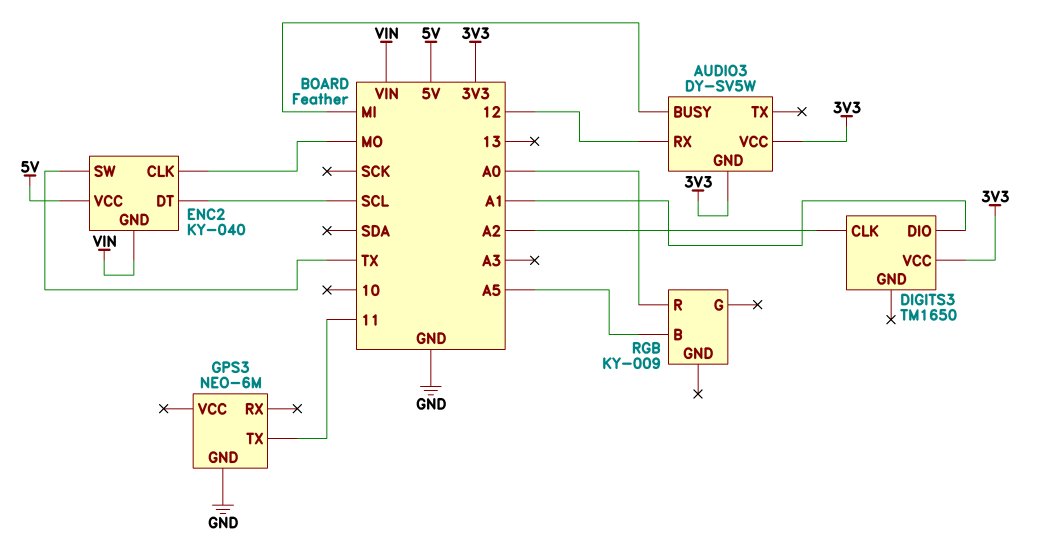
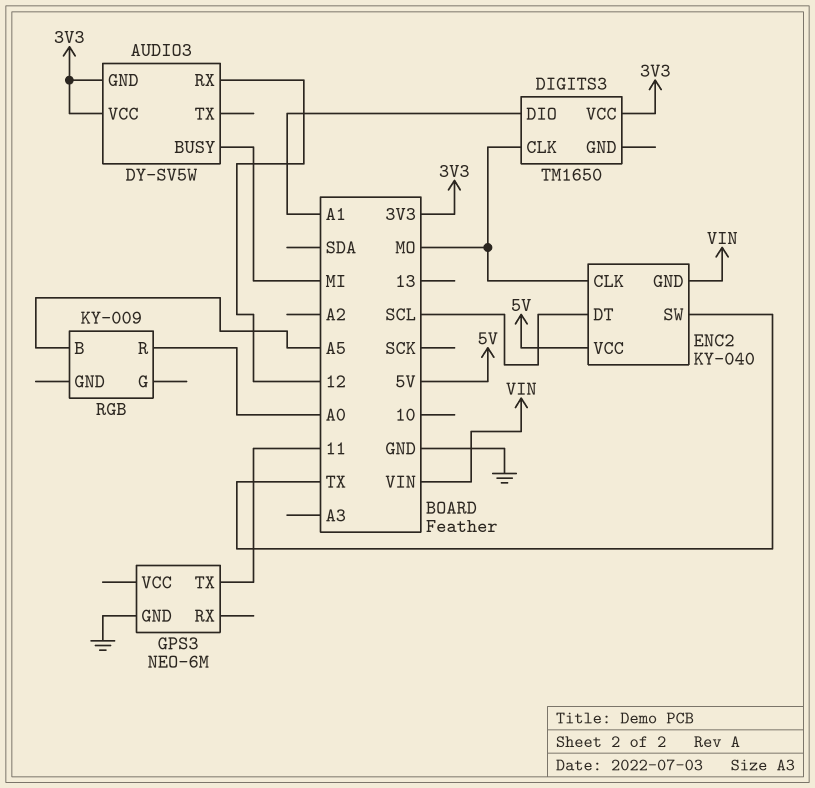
DIGITS3 pin CLK: A2 -> MO

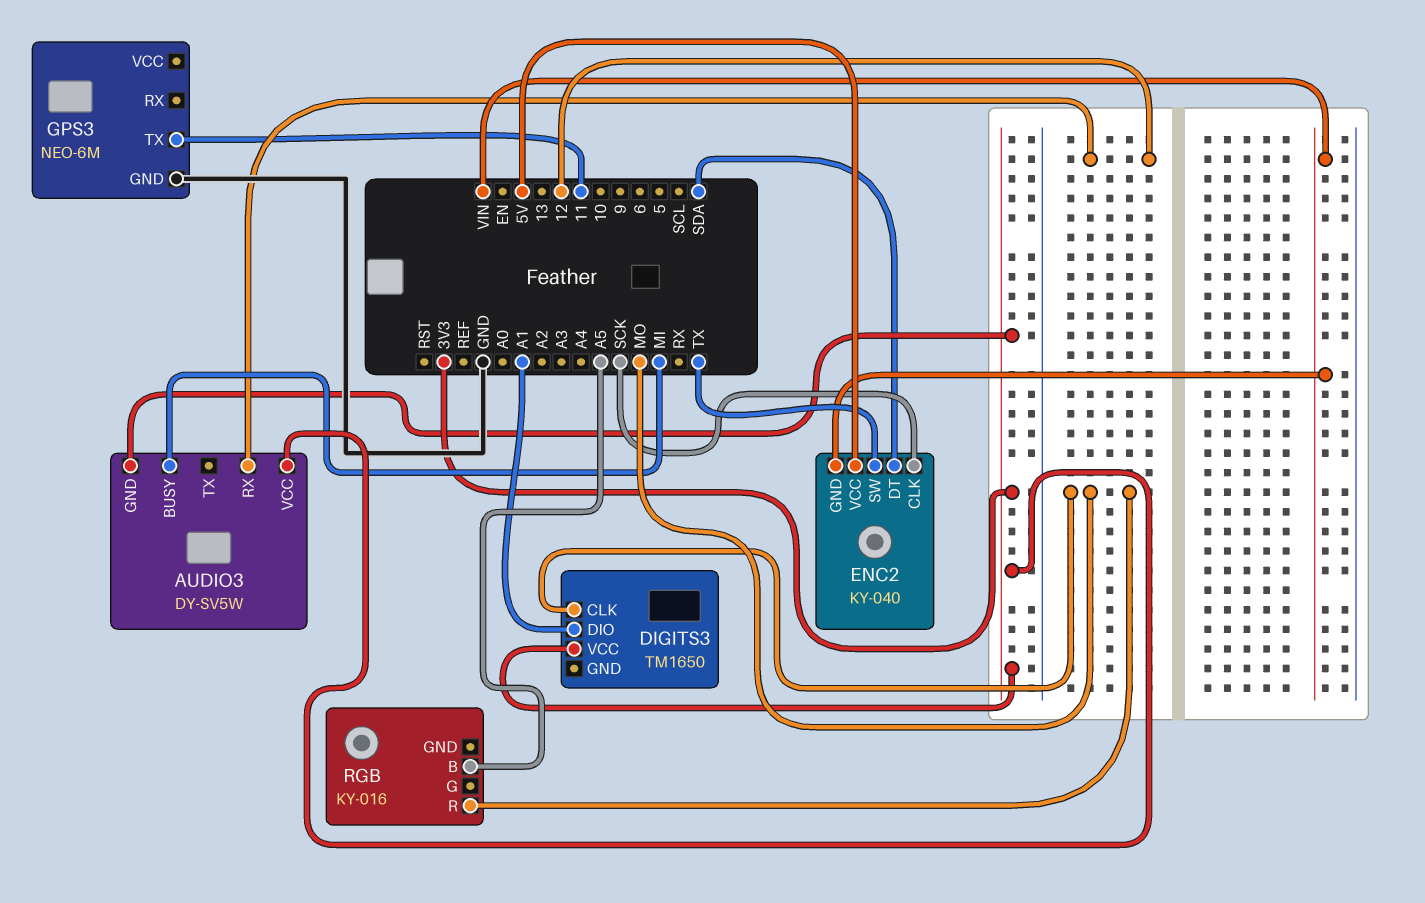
ENC2 pin CLK: MO -> SCK
ENC2 pin DT: SCL -> SDA
RGB: KY-009 -> KY-016
RGB pin R: A0 -> MO

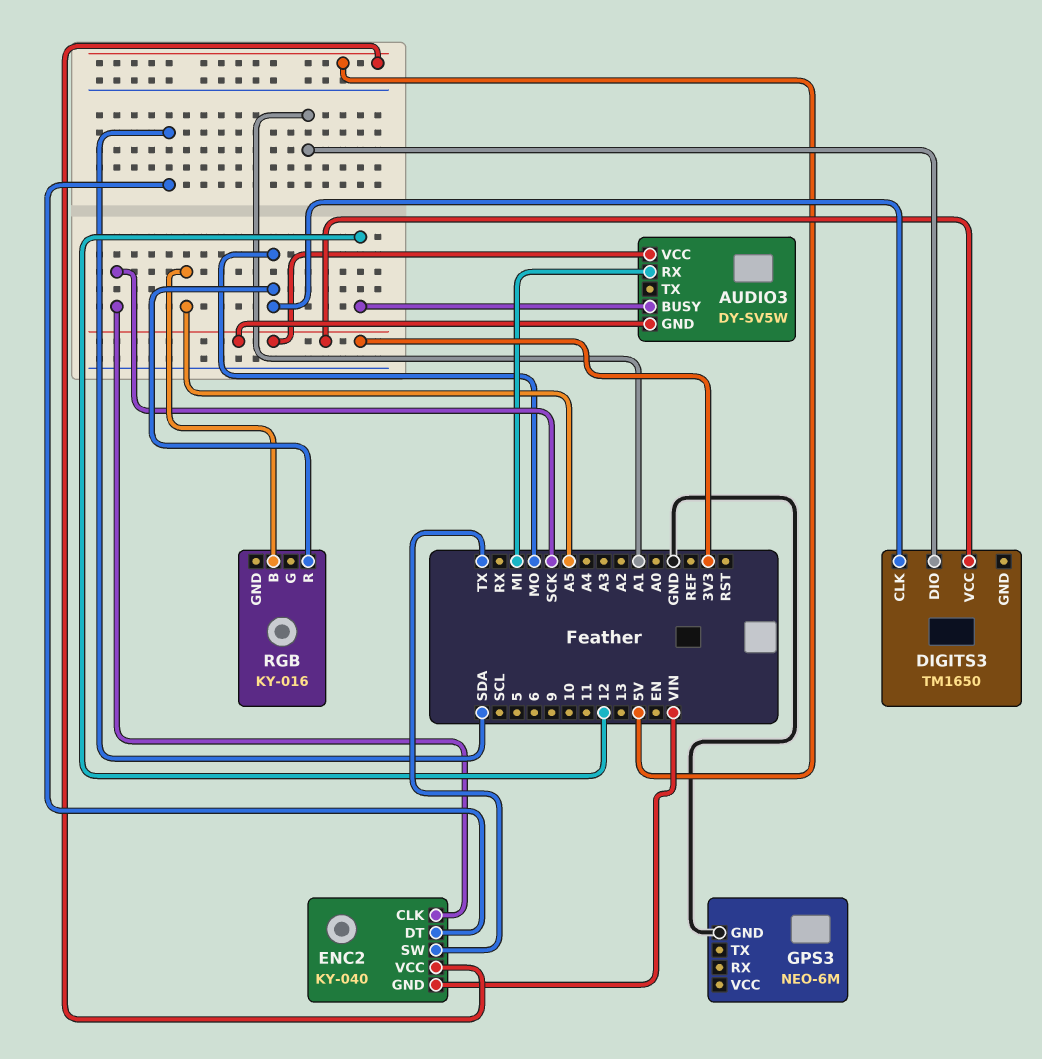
AUDIO3 pin BUSY: MI -> 12
AUDIO3 pin RX: 12 -> MI
GPS3 pin TX: 11 -> none

